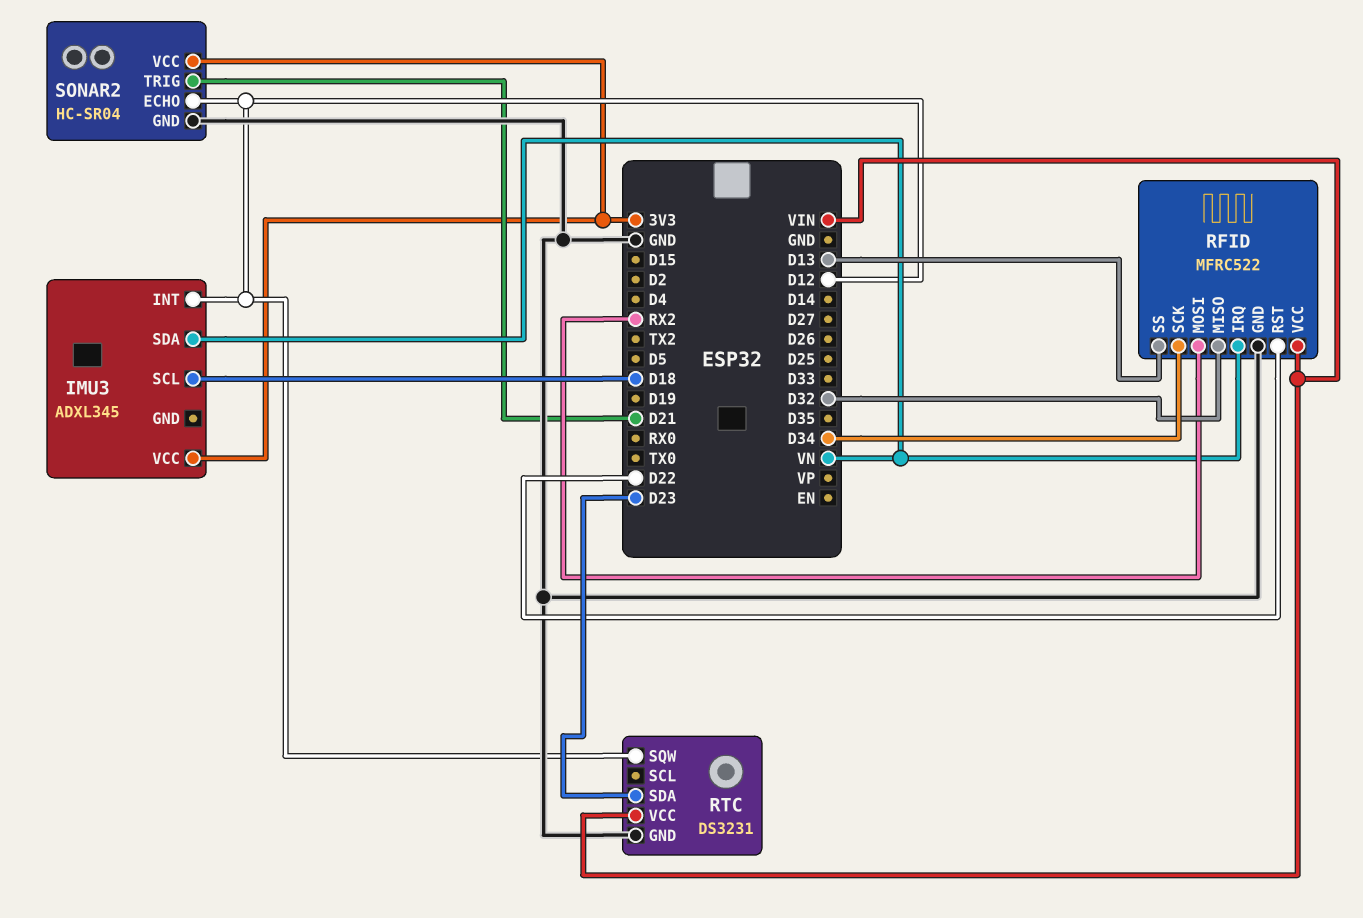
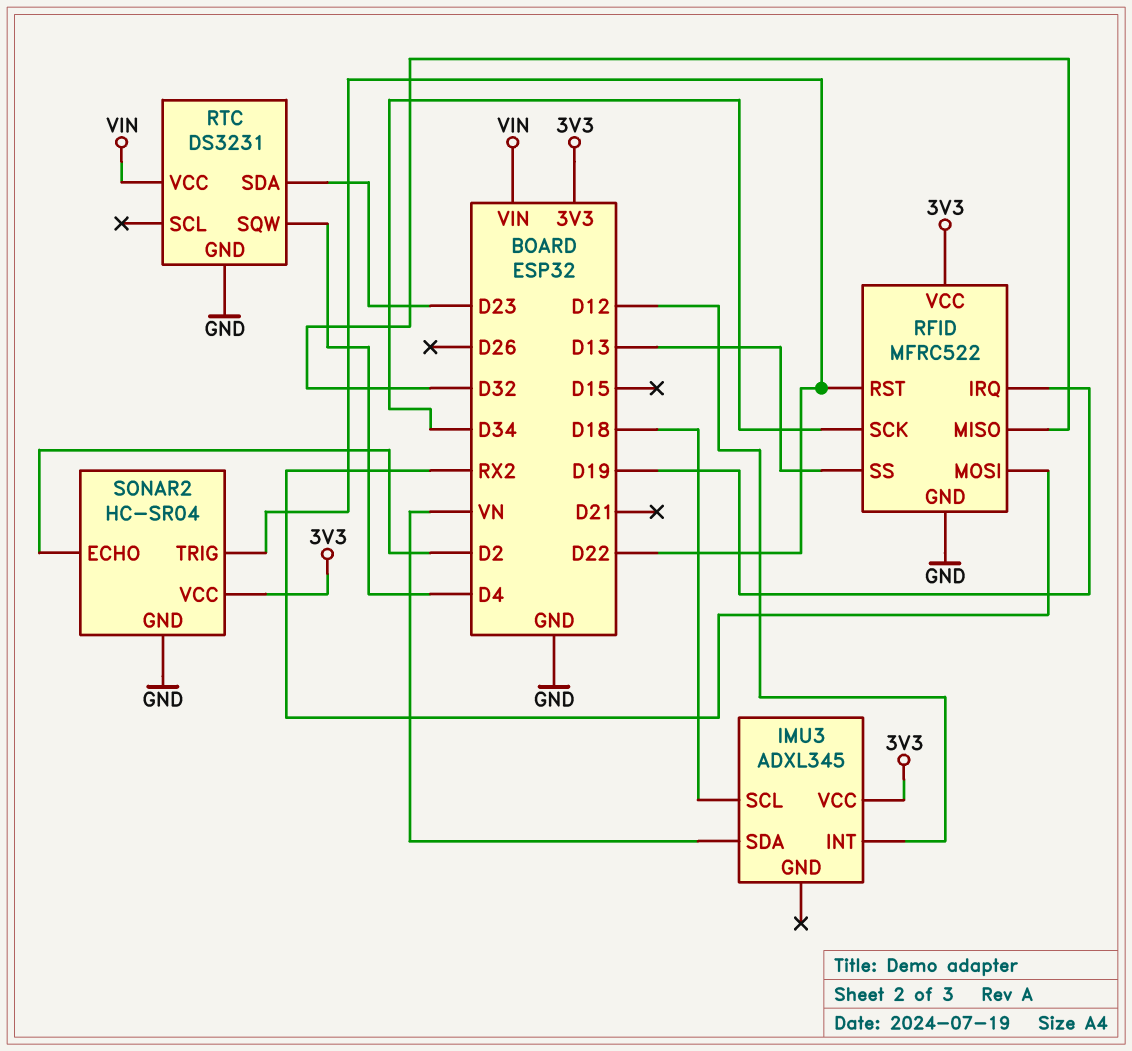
RFID pin IRQ: VN -> D19
RFID pin VCC: VIN -> 3V3
RTC pin SQW: D12 -> D4
SONAR2 pin ECHO: D12 -> D2
SONAR2 pin TRIG: D21 -> D22

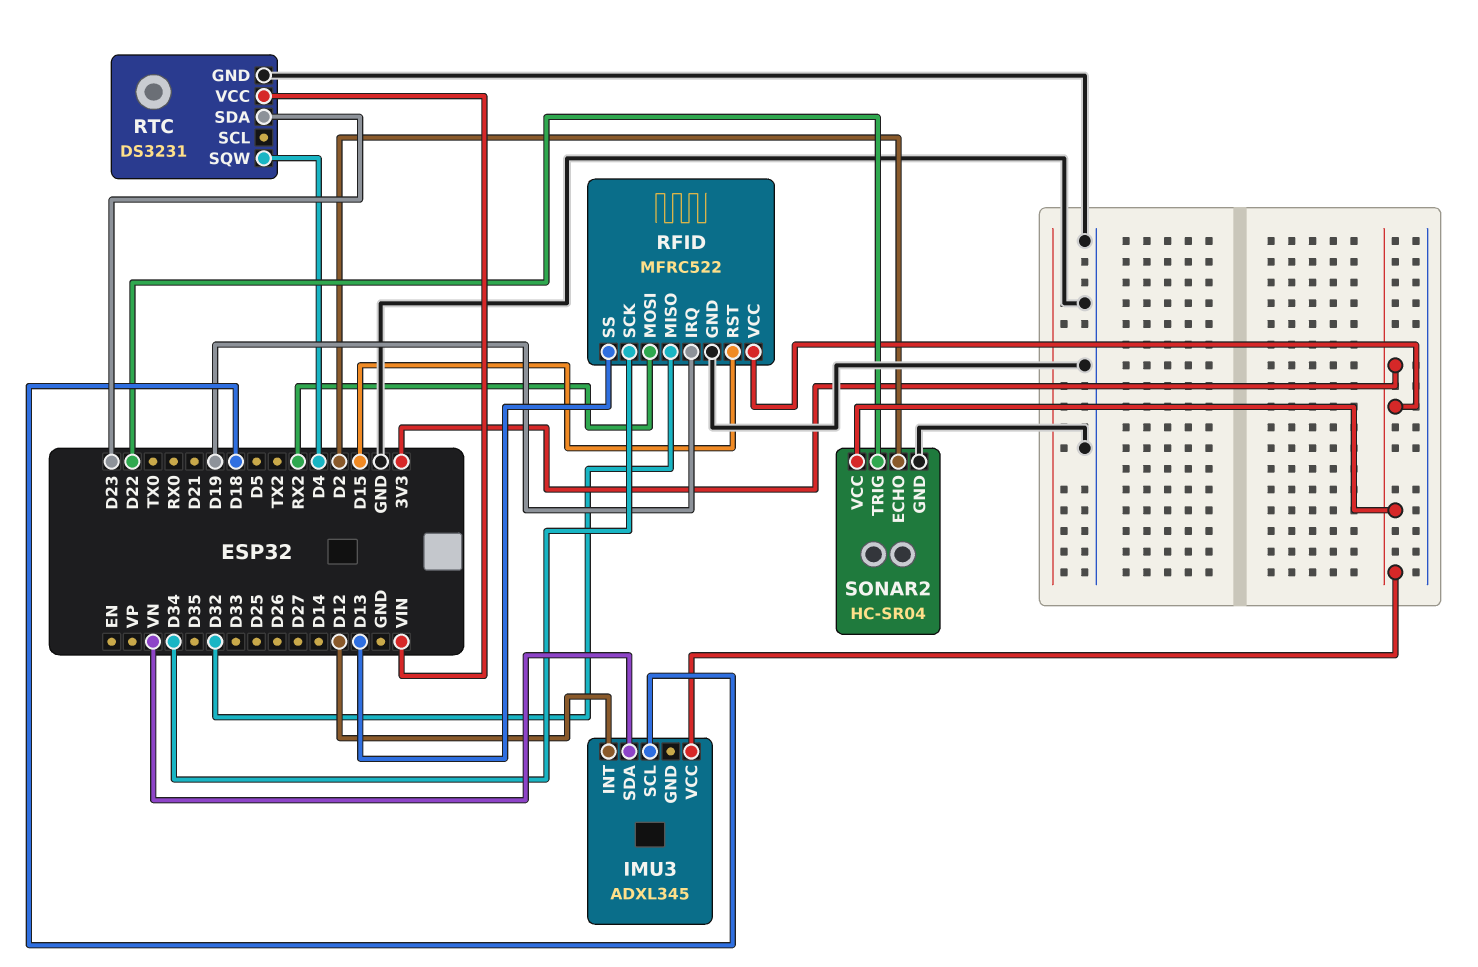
RFID pin RST: D22 -> D15

